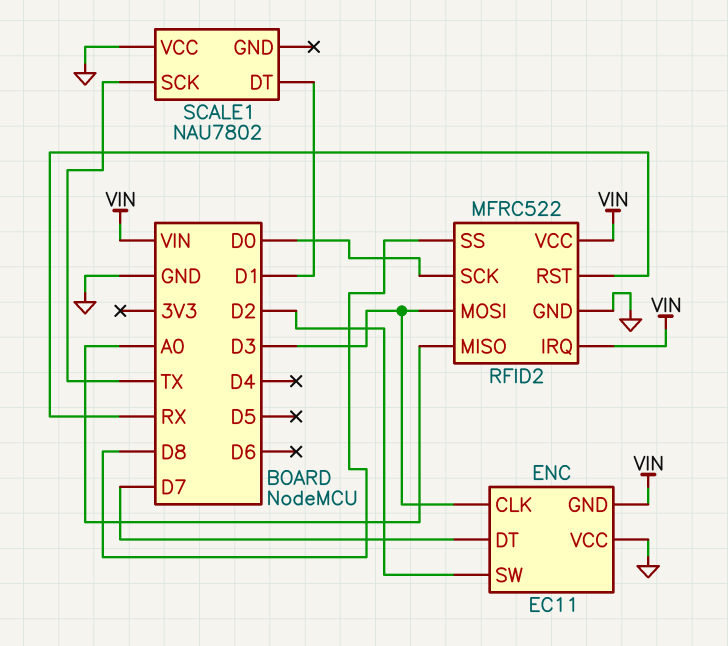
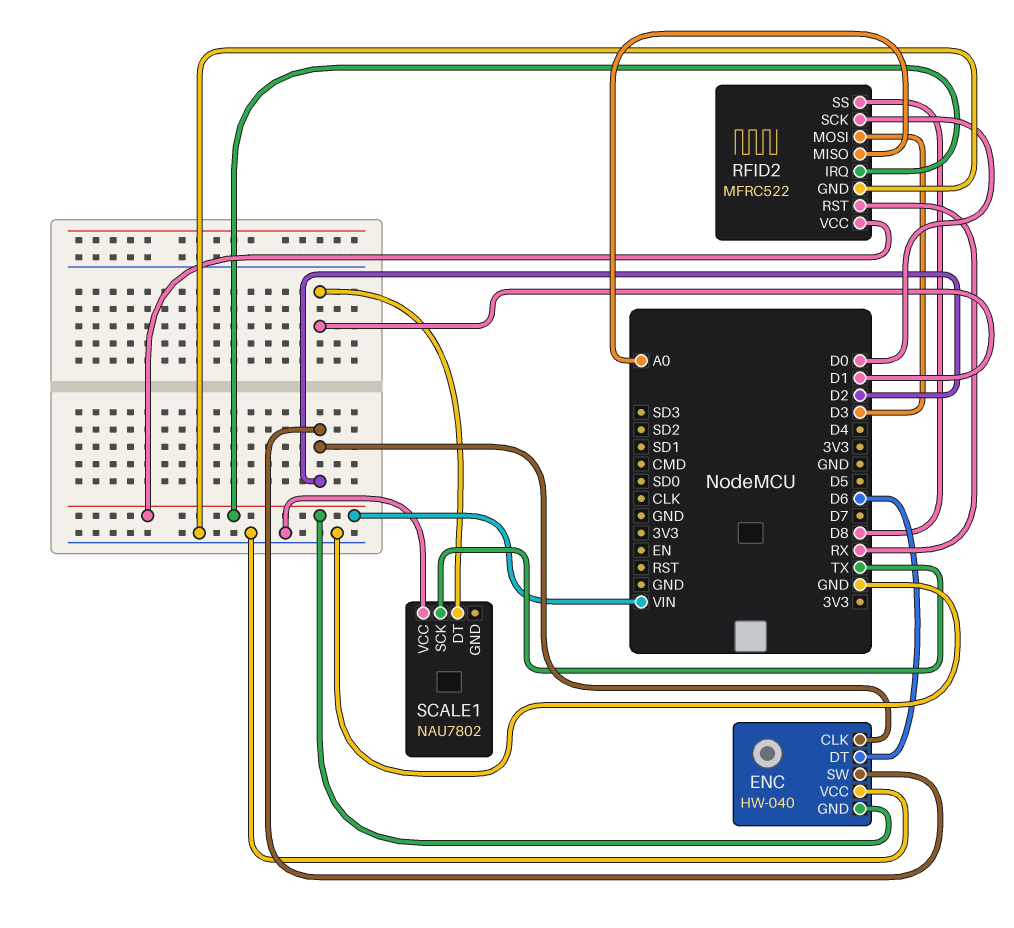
ENC: EC11 -> HW-040
ENC pin CLK: D3 -> D2
ENC pin DT: D7 -> D6

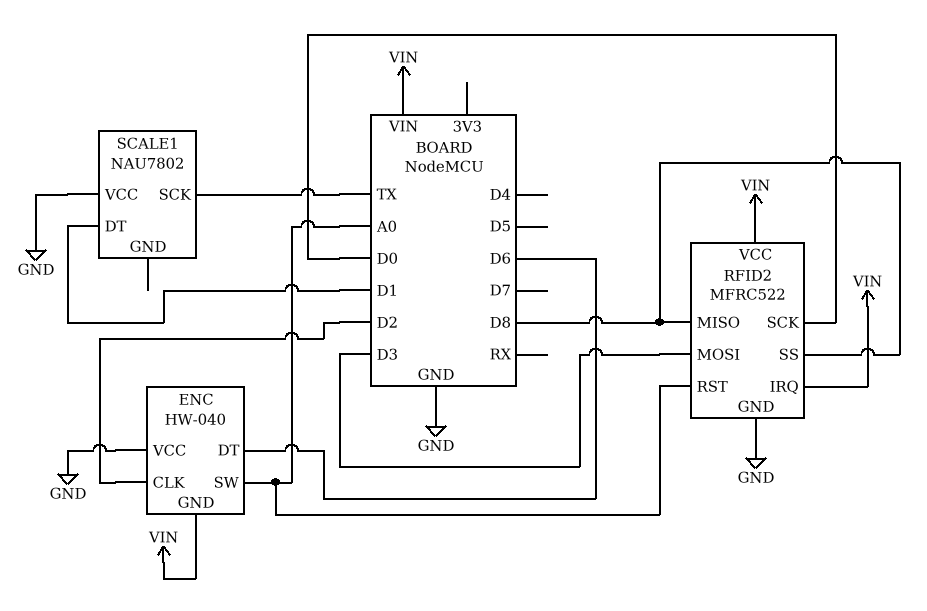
ENC pin SW: D2 -> A0
RFID2 pin MISO: A0 -> D8
RFID2 pin RST: RX -> A0

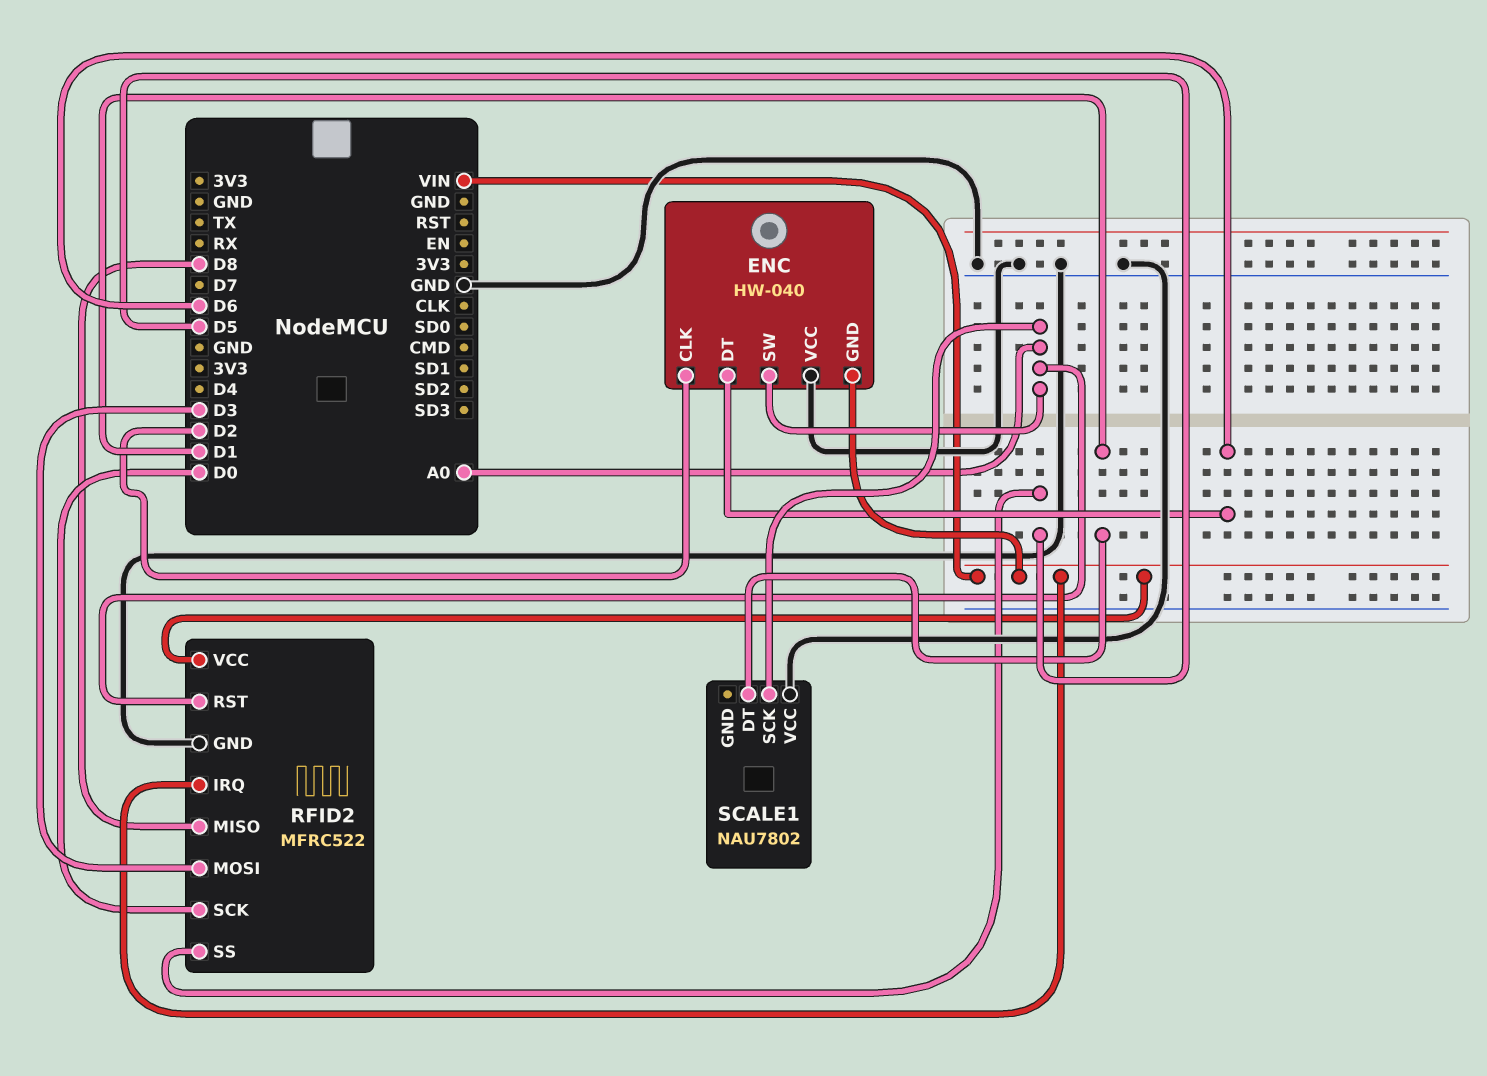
RFID2 pin SS: D8 -> D5
SCALE1 pin SCK: TX -> A0

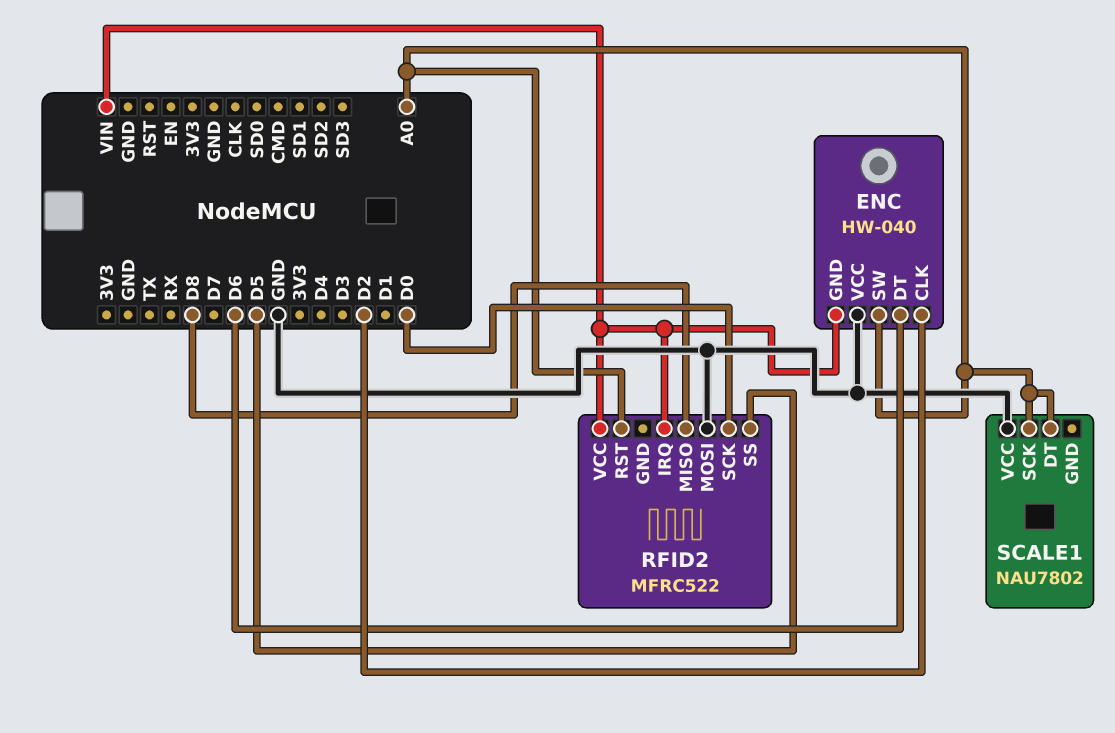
RFID2 pin GND: GND -> none
RFID2 pin MOSI: D3 -> GND
SCALE1 pin DT: D1 -> A0

